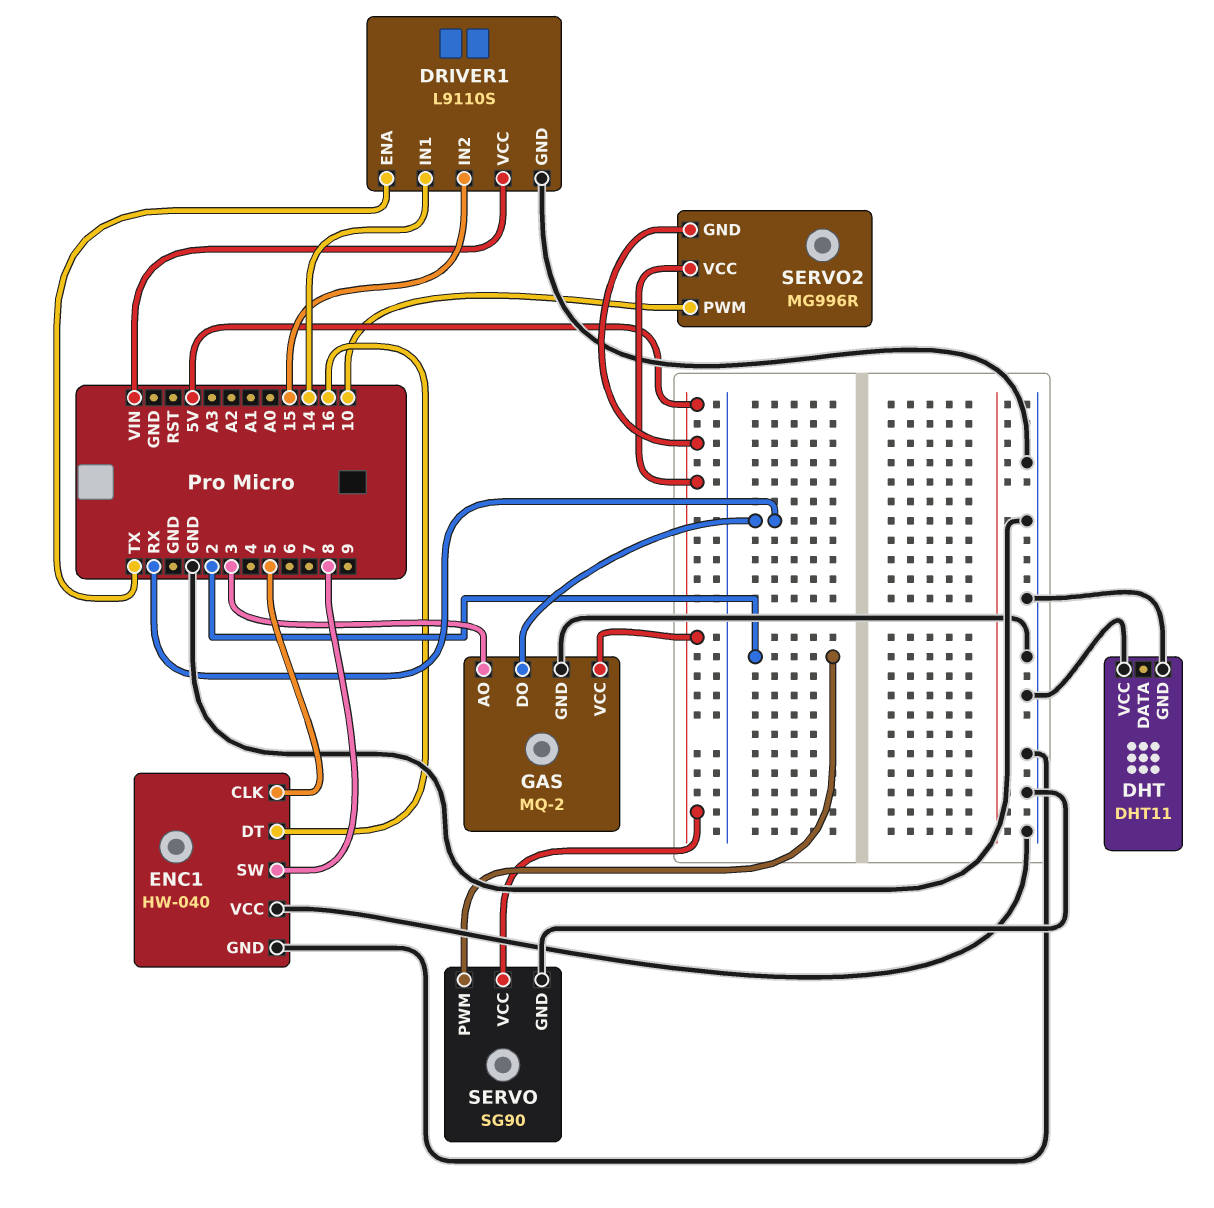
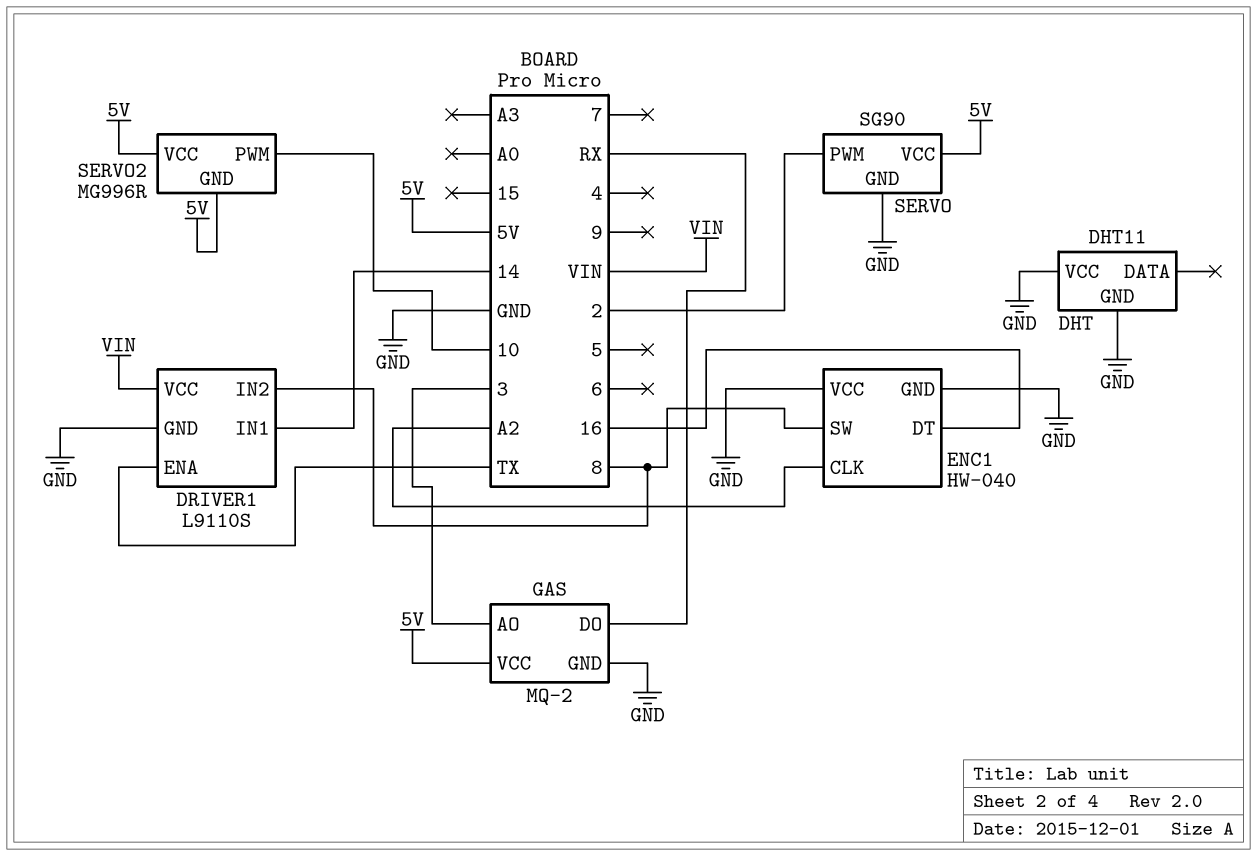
DRIVER1 pin IN2: 15 -> 8
ENC1 pin CLK: 5 -> A2

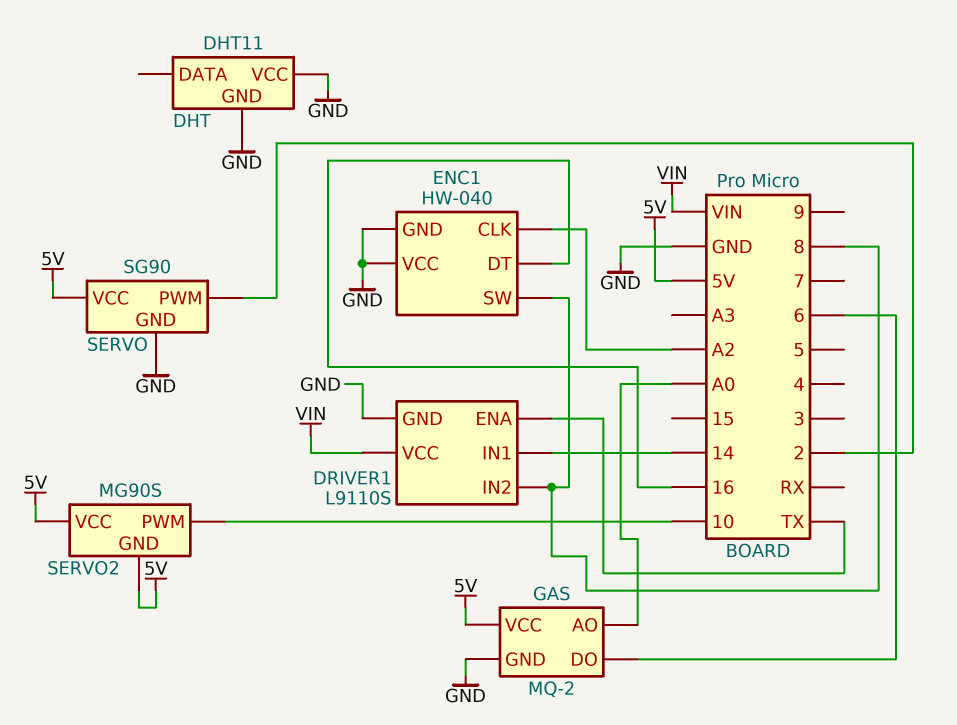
GAS pin AO: 3 -> A0
GAS pin DO: RX -> 6
SERVO2: MG996R -> MG90S

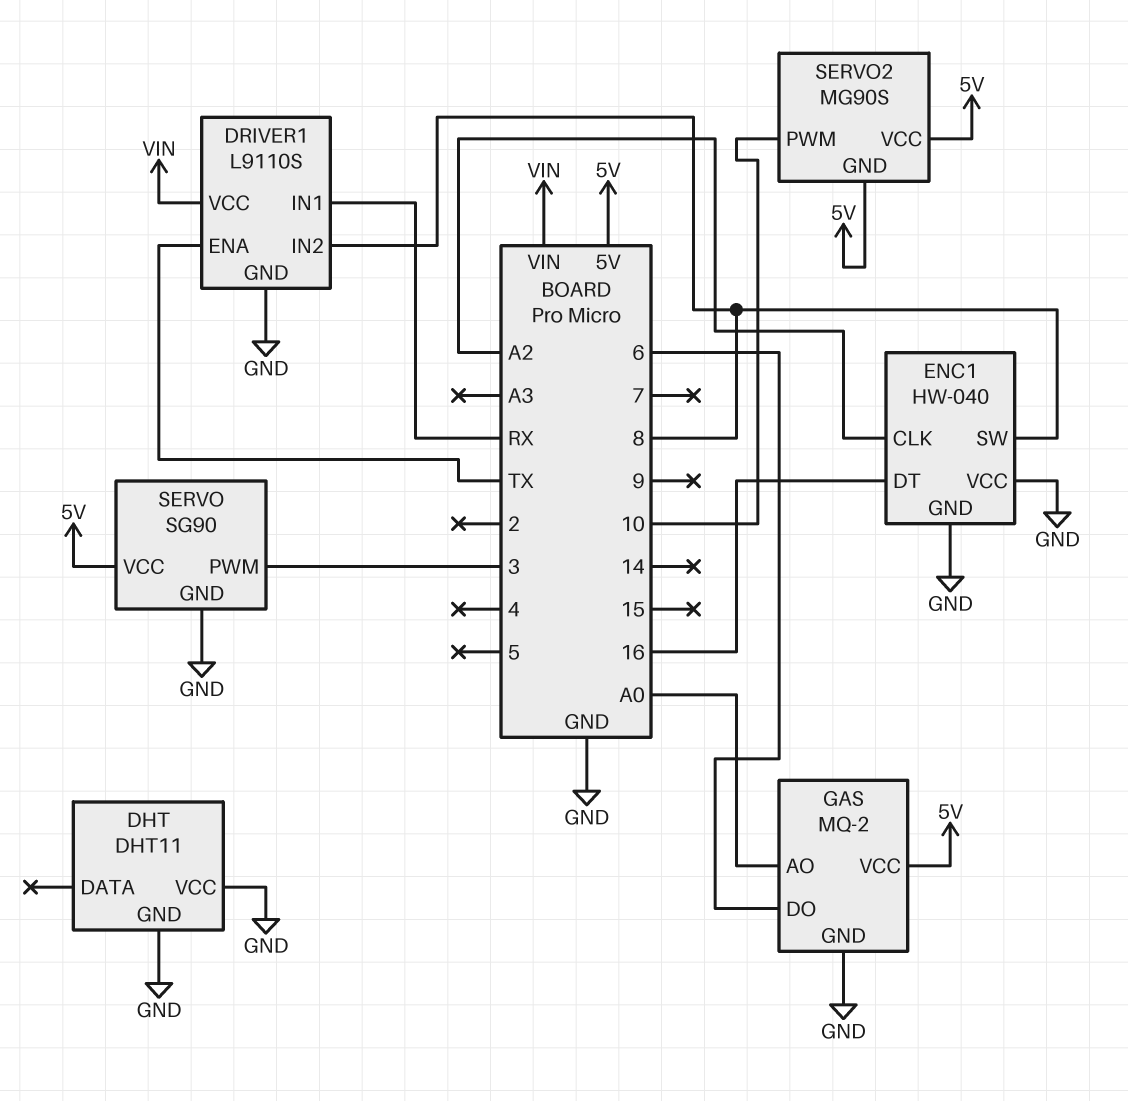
DRIVER1 pin IN1: 14 -> RX
SERVO pin PWM: 2 -> 3

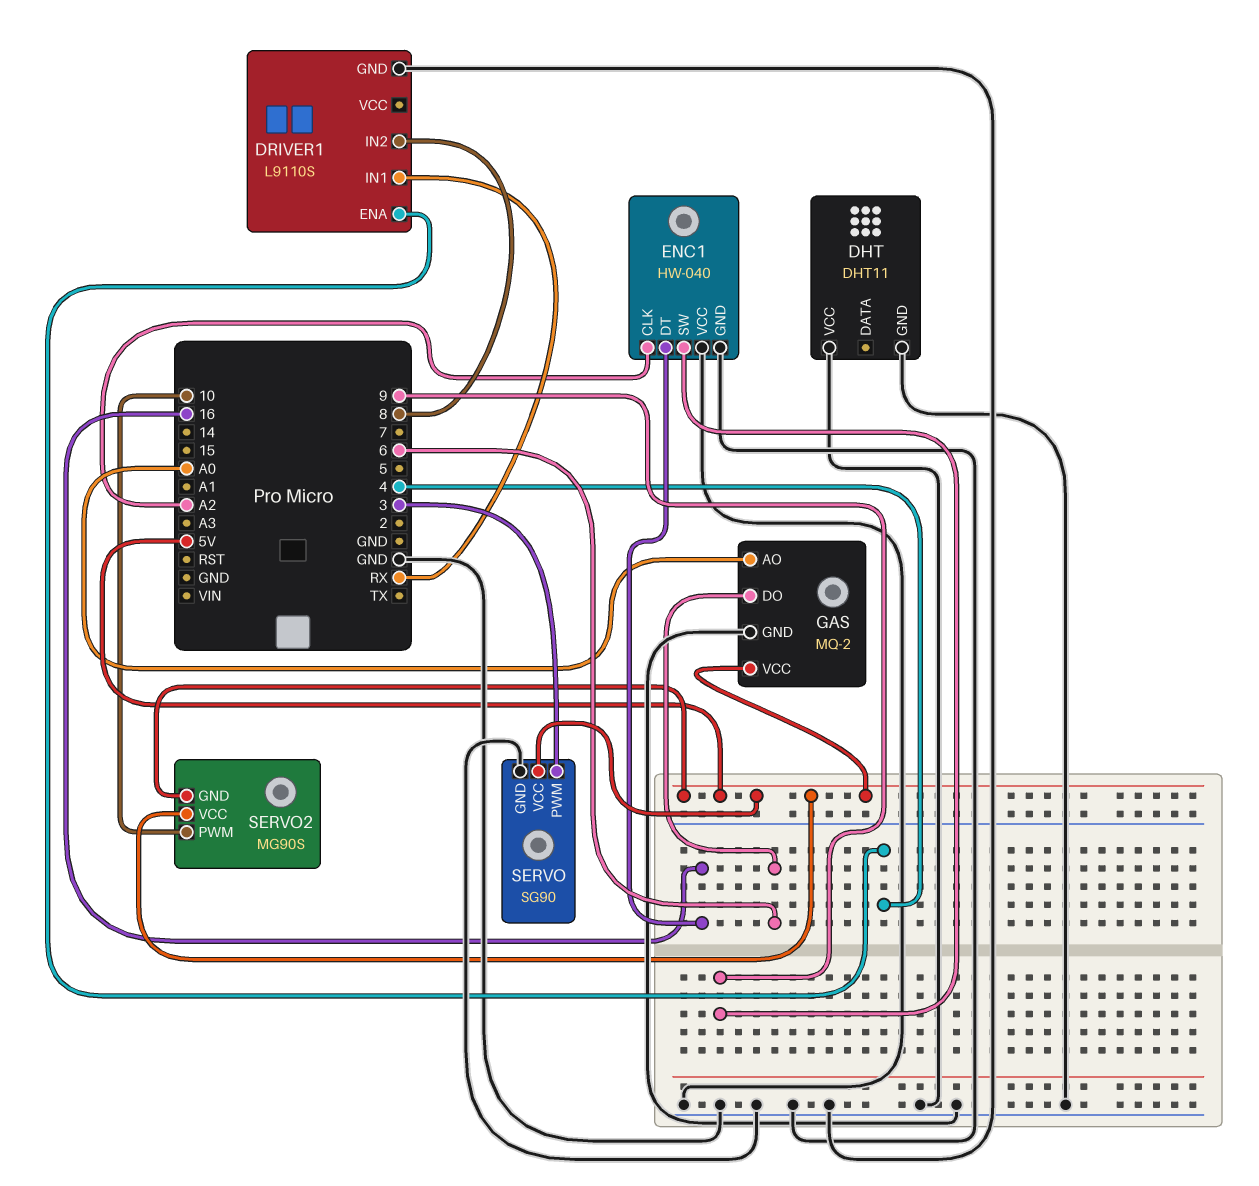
DRIVER1 pin ENA: TX -> 4
DRIVER1 pin VCC: VIN -> none
ENC1 pin SW: 8 -> 9

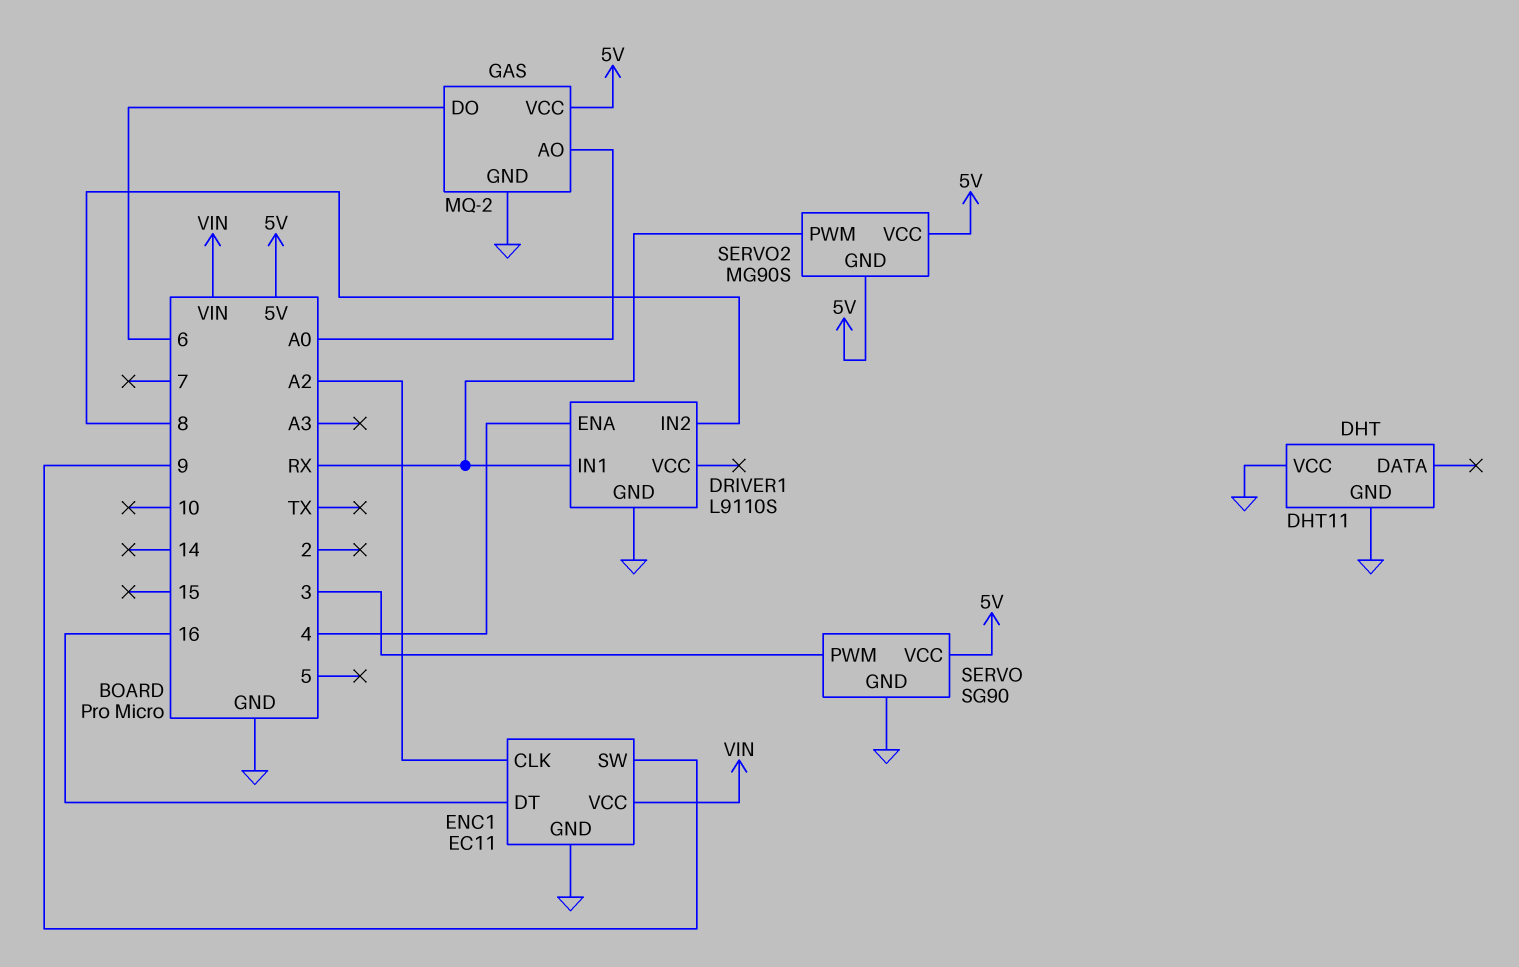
ENC1: HW-040 -> EC11
ENC1 pin VCC: GND -> VIN
SERVO2 pin PWM: 10 -> RX

